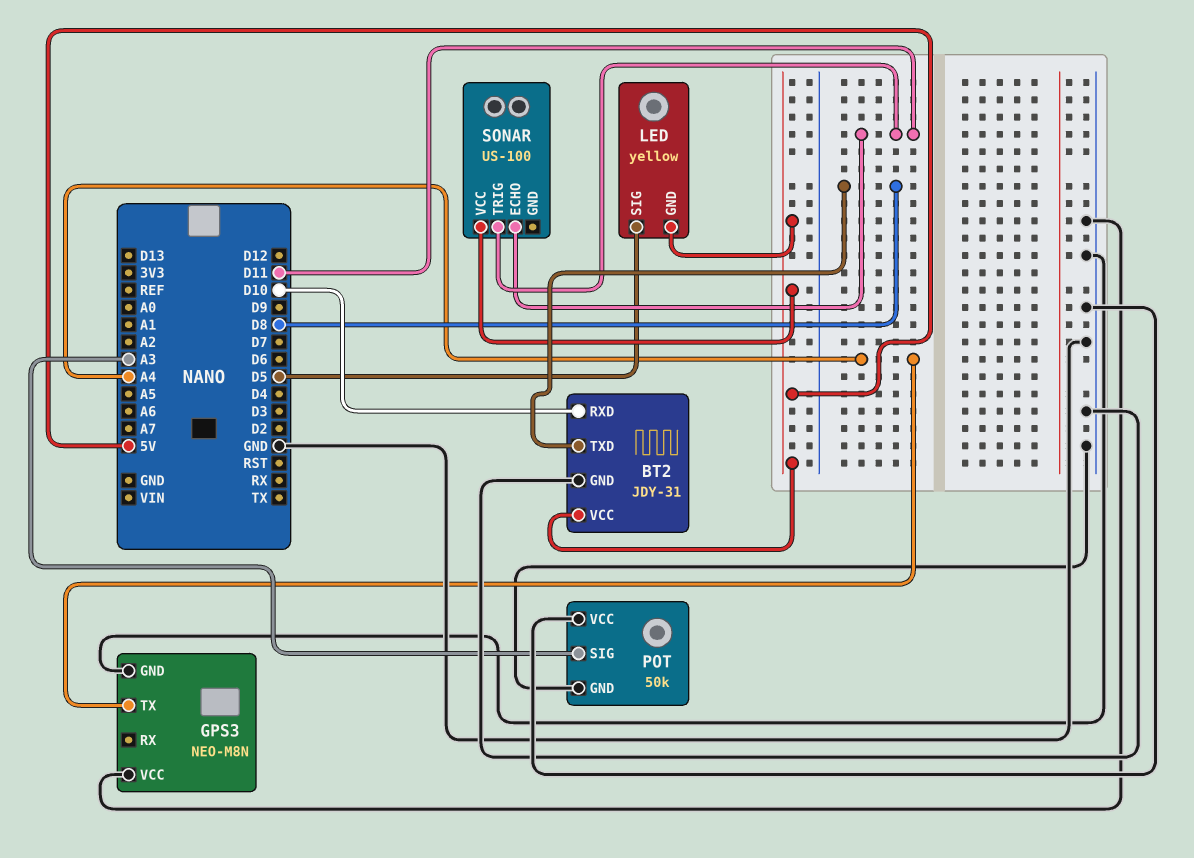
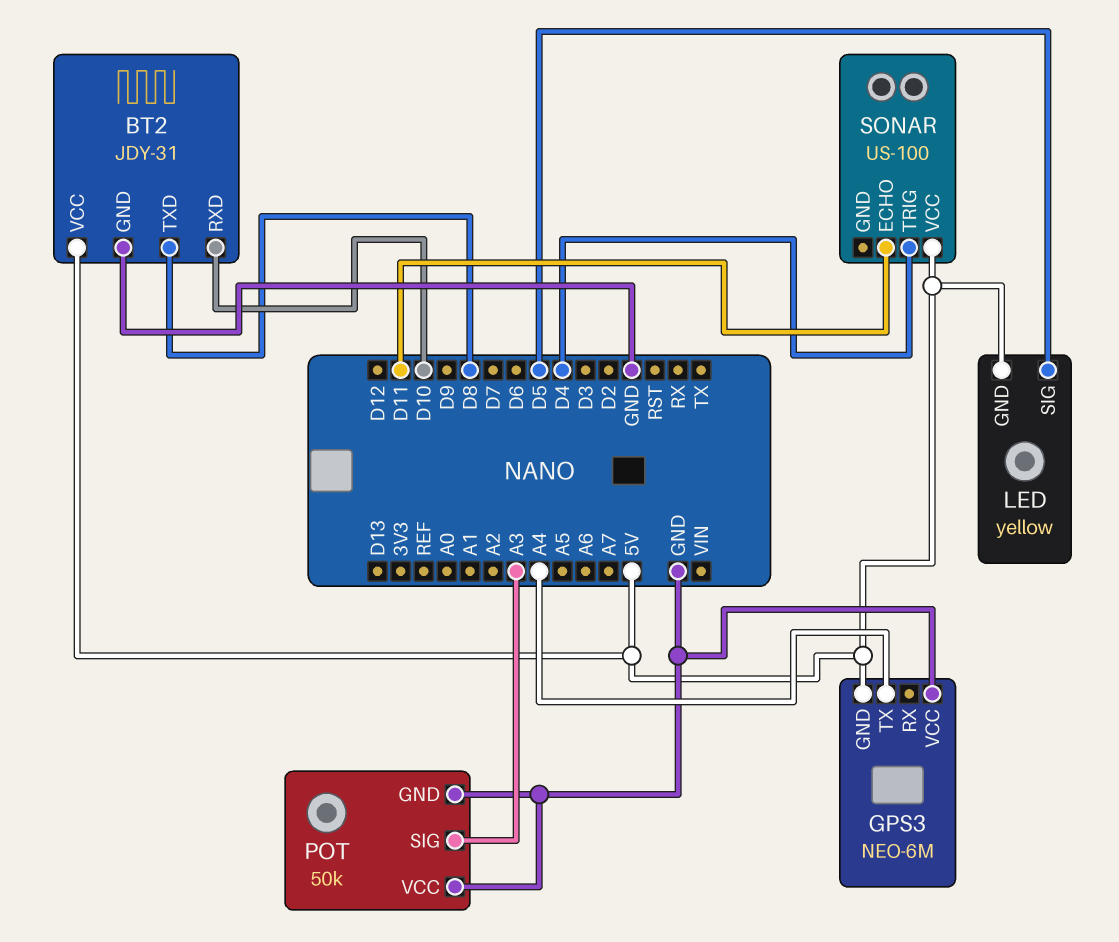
GPS3: NEO-M8N -> NEO-6M
GPS3 pin GND: GND -> 5V
SONAR pin TRIG: D11 -> D4

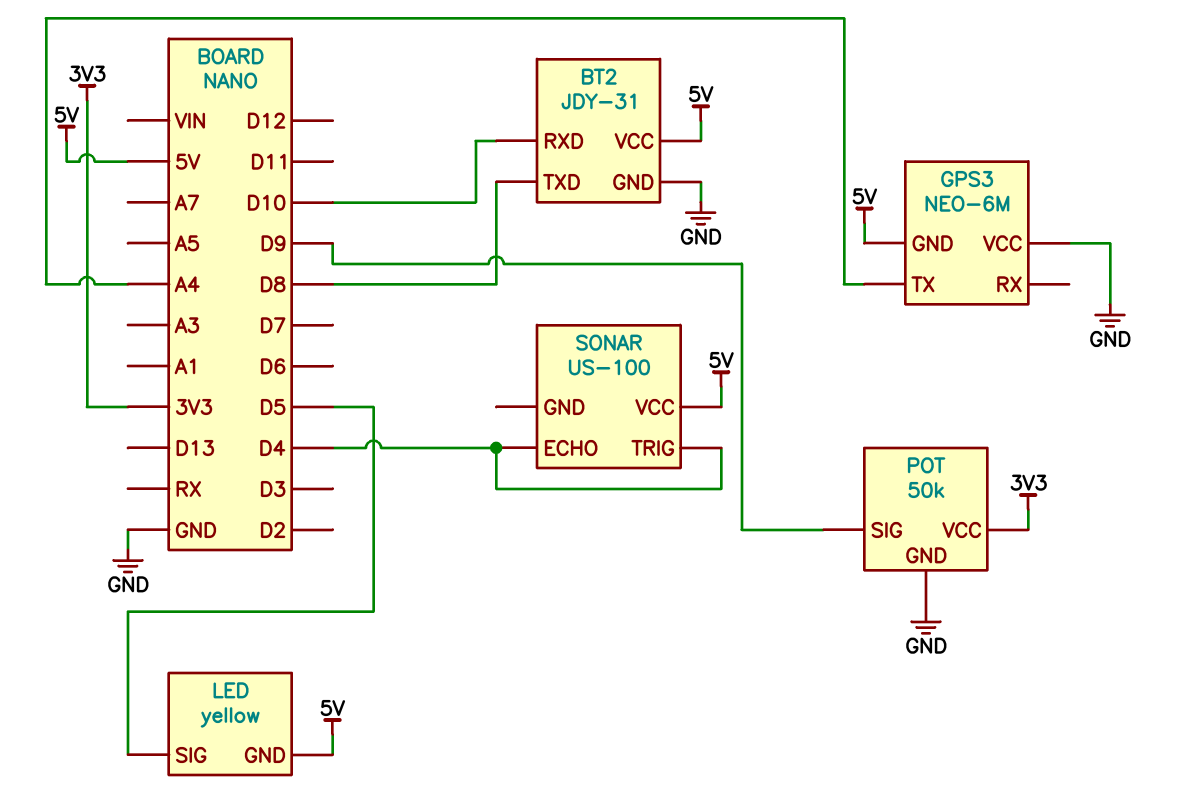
POT pin SIG: A3 -> D9
POT pin VCC: GND -> 3V3
SONAR pin ECHO: D11 -> D4

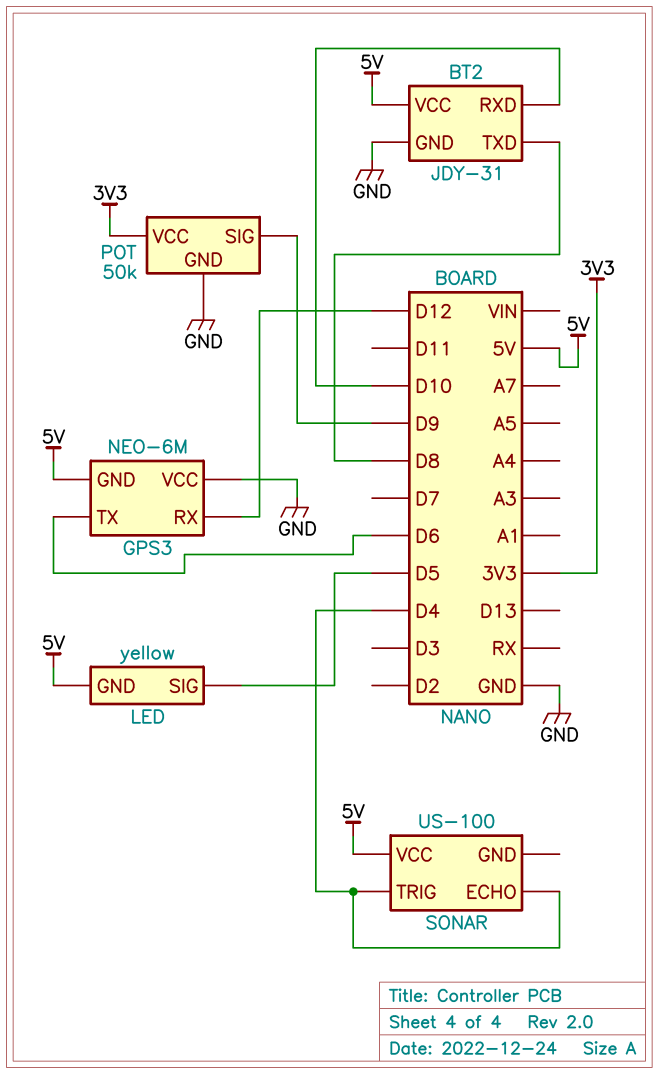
GPS3 pin RX: none -> D12
GPS3 pin TX: A4 -> D6

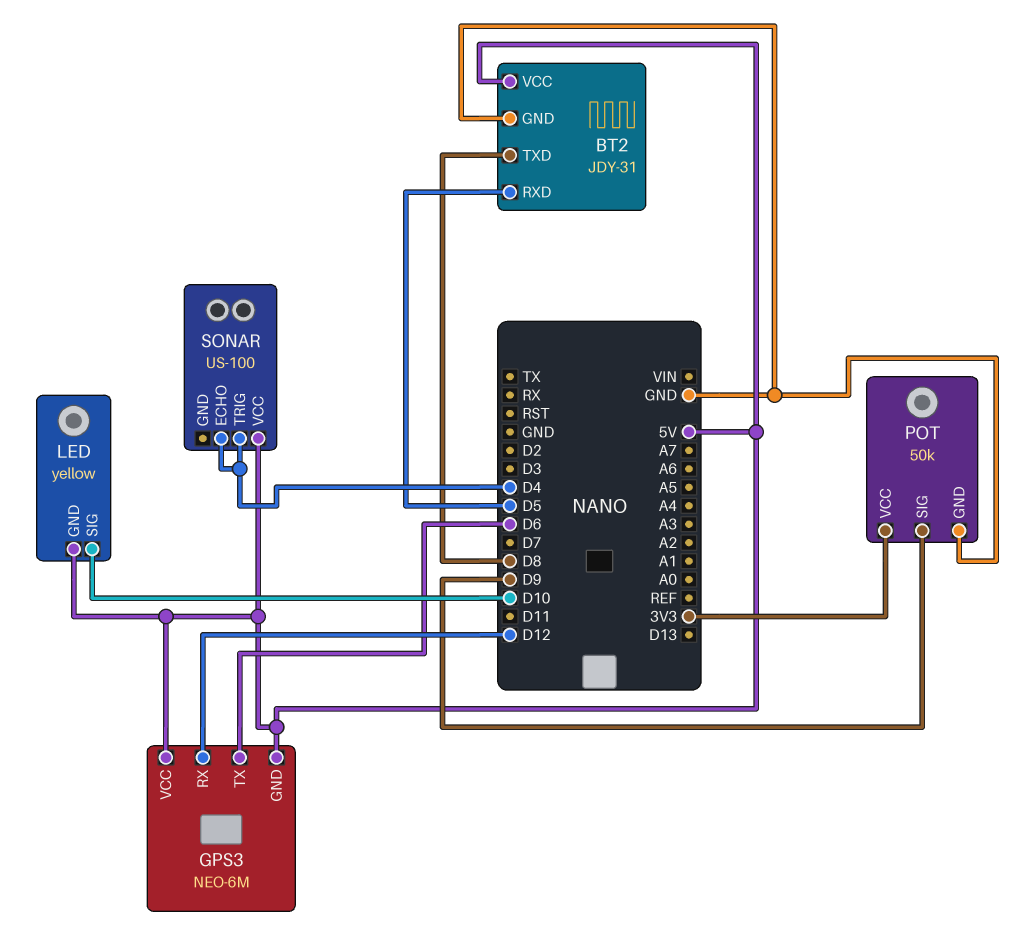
BT2 pin RXD: D10 -> D5
GPS3 pin VCC: GND -> 5V
LED pin SIG: D5 -> D10

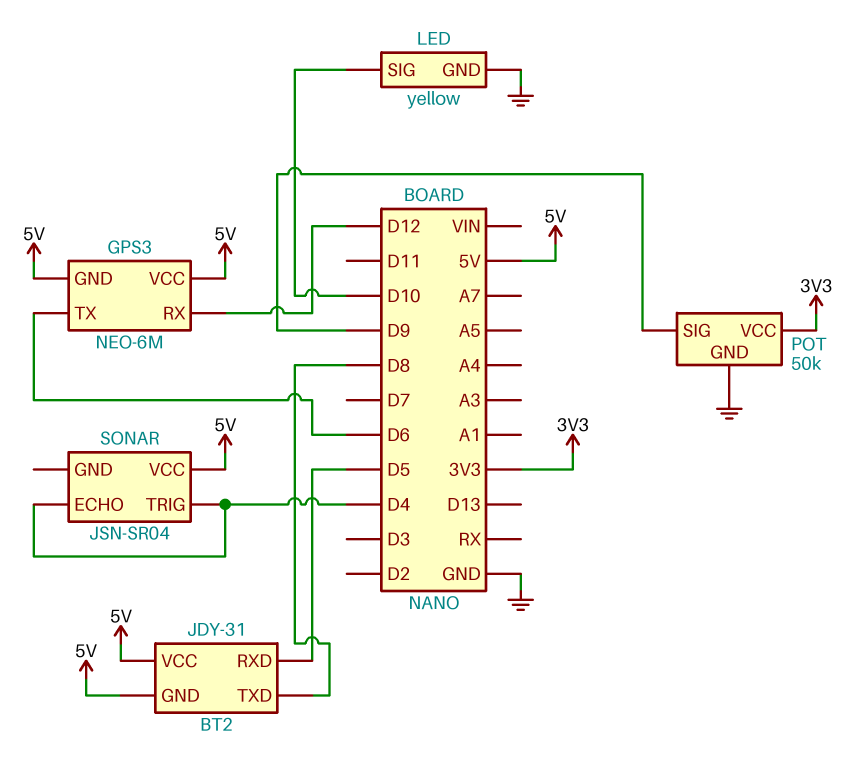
BT2 pin GND: GND -> 5V
LED pin GND: 5V -> GND
SONAR: US-100 -> JSN-SR04

